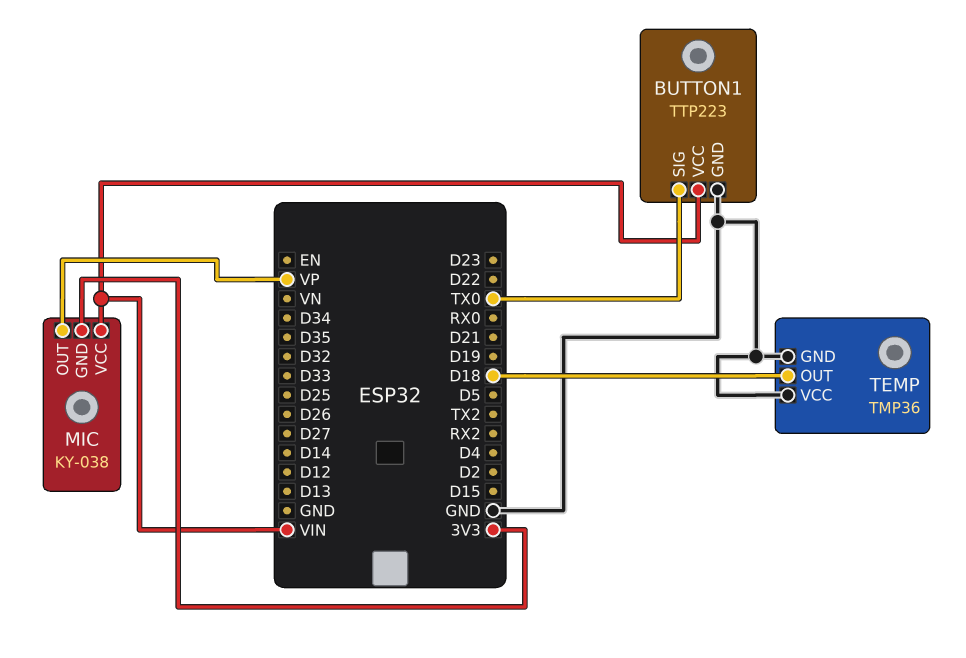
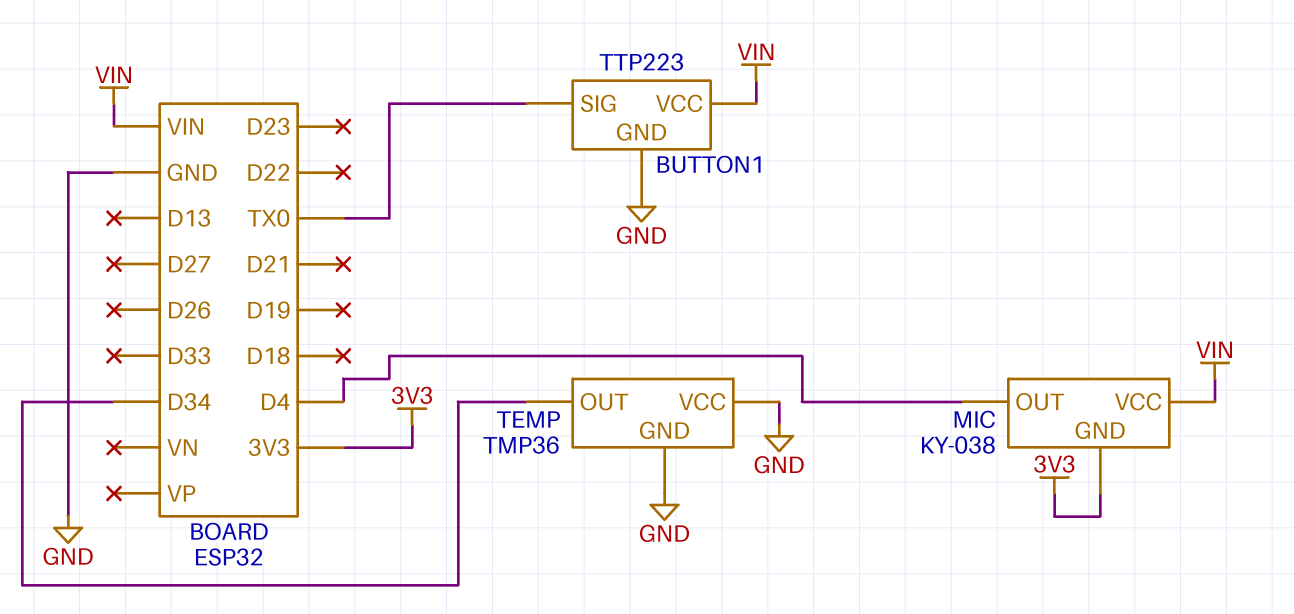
MIC pin OUT: VP -> D4
TEMP pin OUT: D18 -> D34

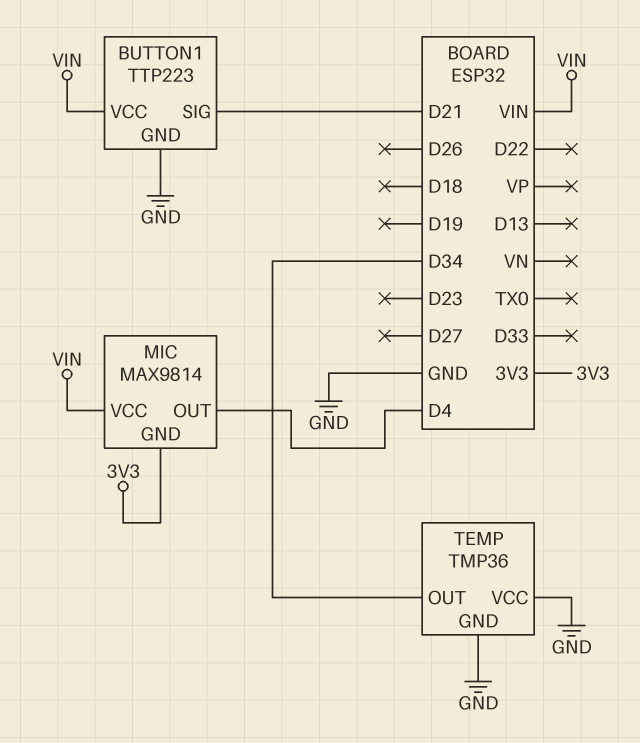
BUTTON1 pin SIG: TX0 -> D21
MIC: KY-038 -> MAX9814

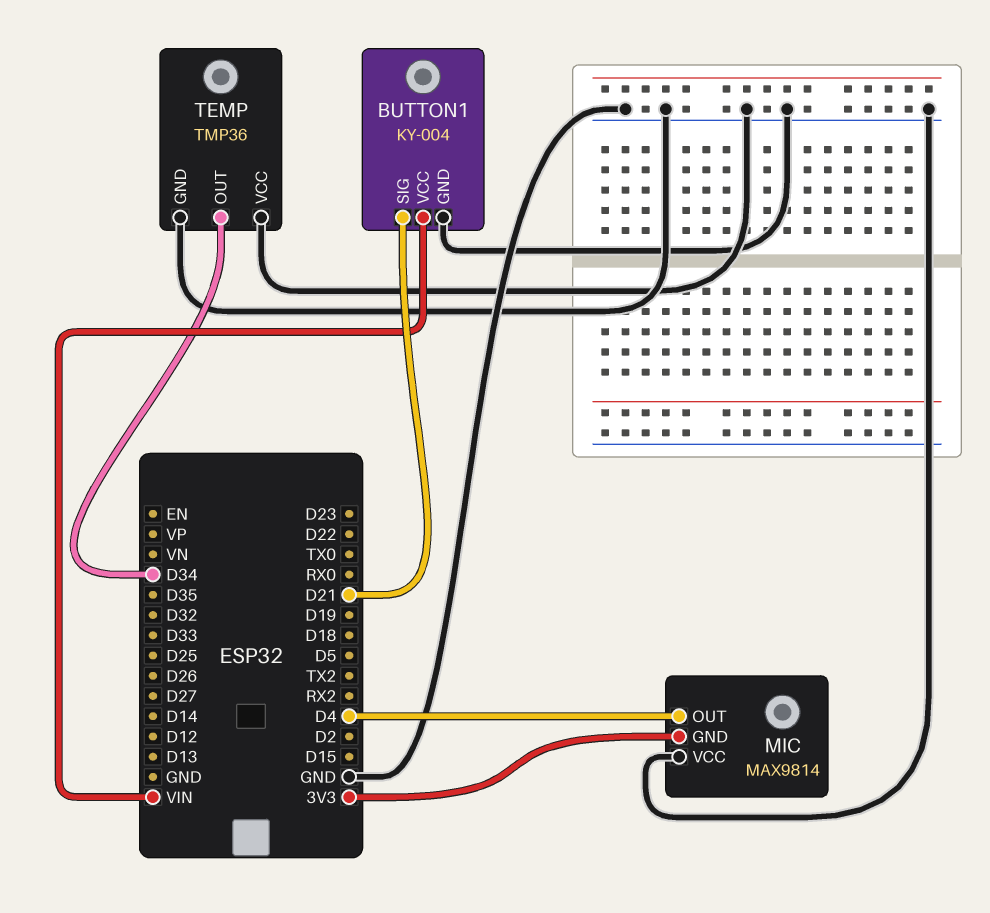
BUTTON1: TTP223 -> KY-004
MIC pin VCC: VIN -> GND

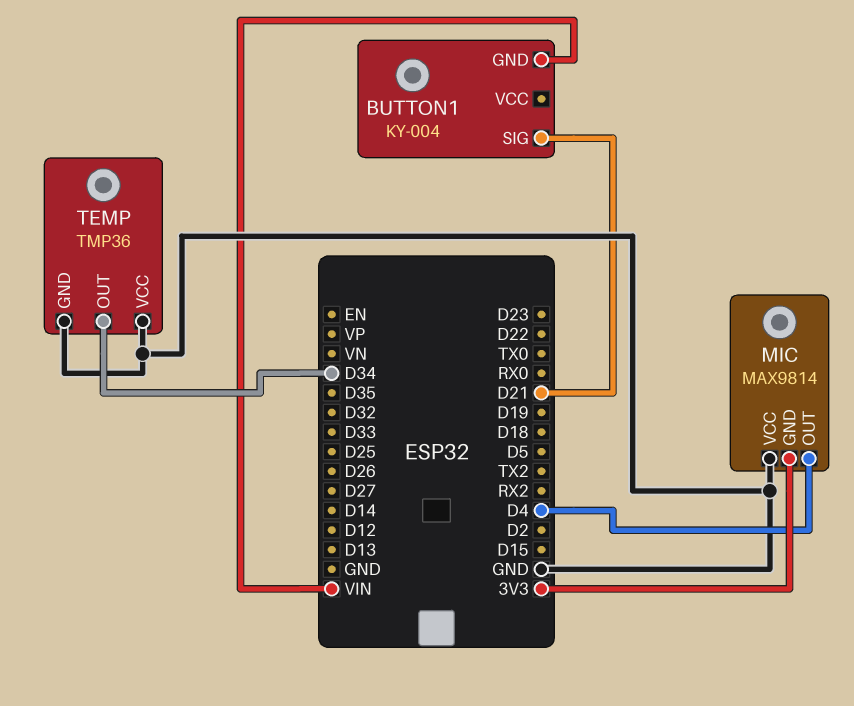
BUTTON1 pin GND: GND -> VIN
BUTTON1 pin VCC: VIN -> none

